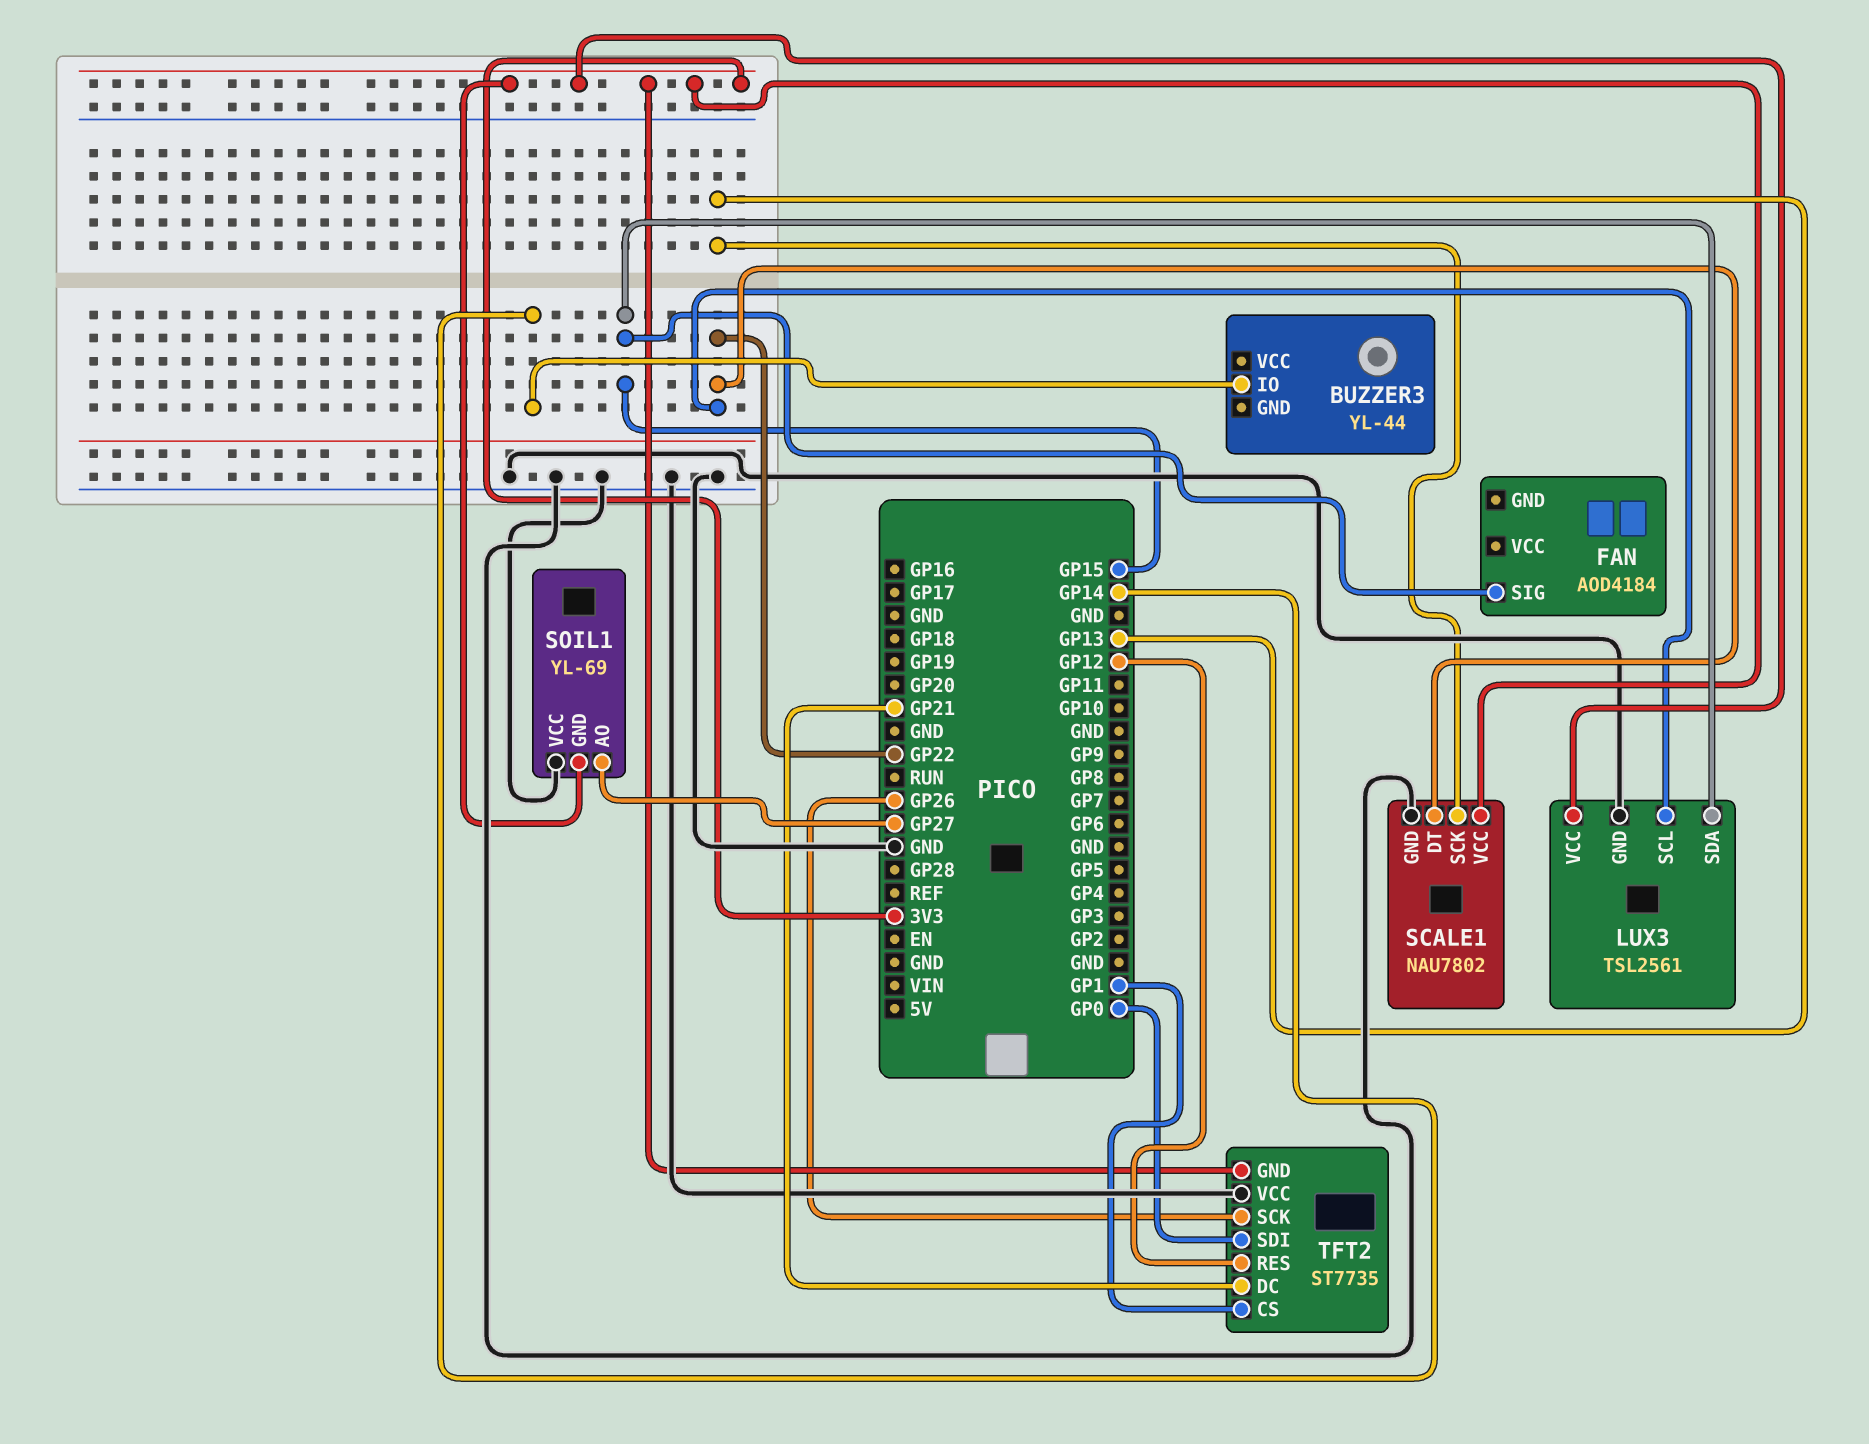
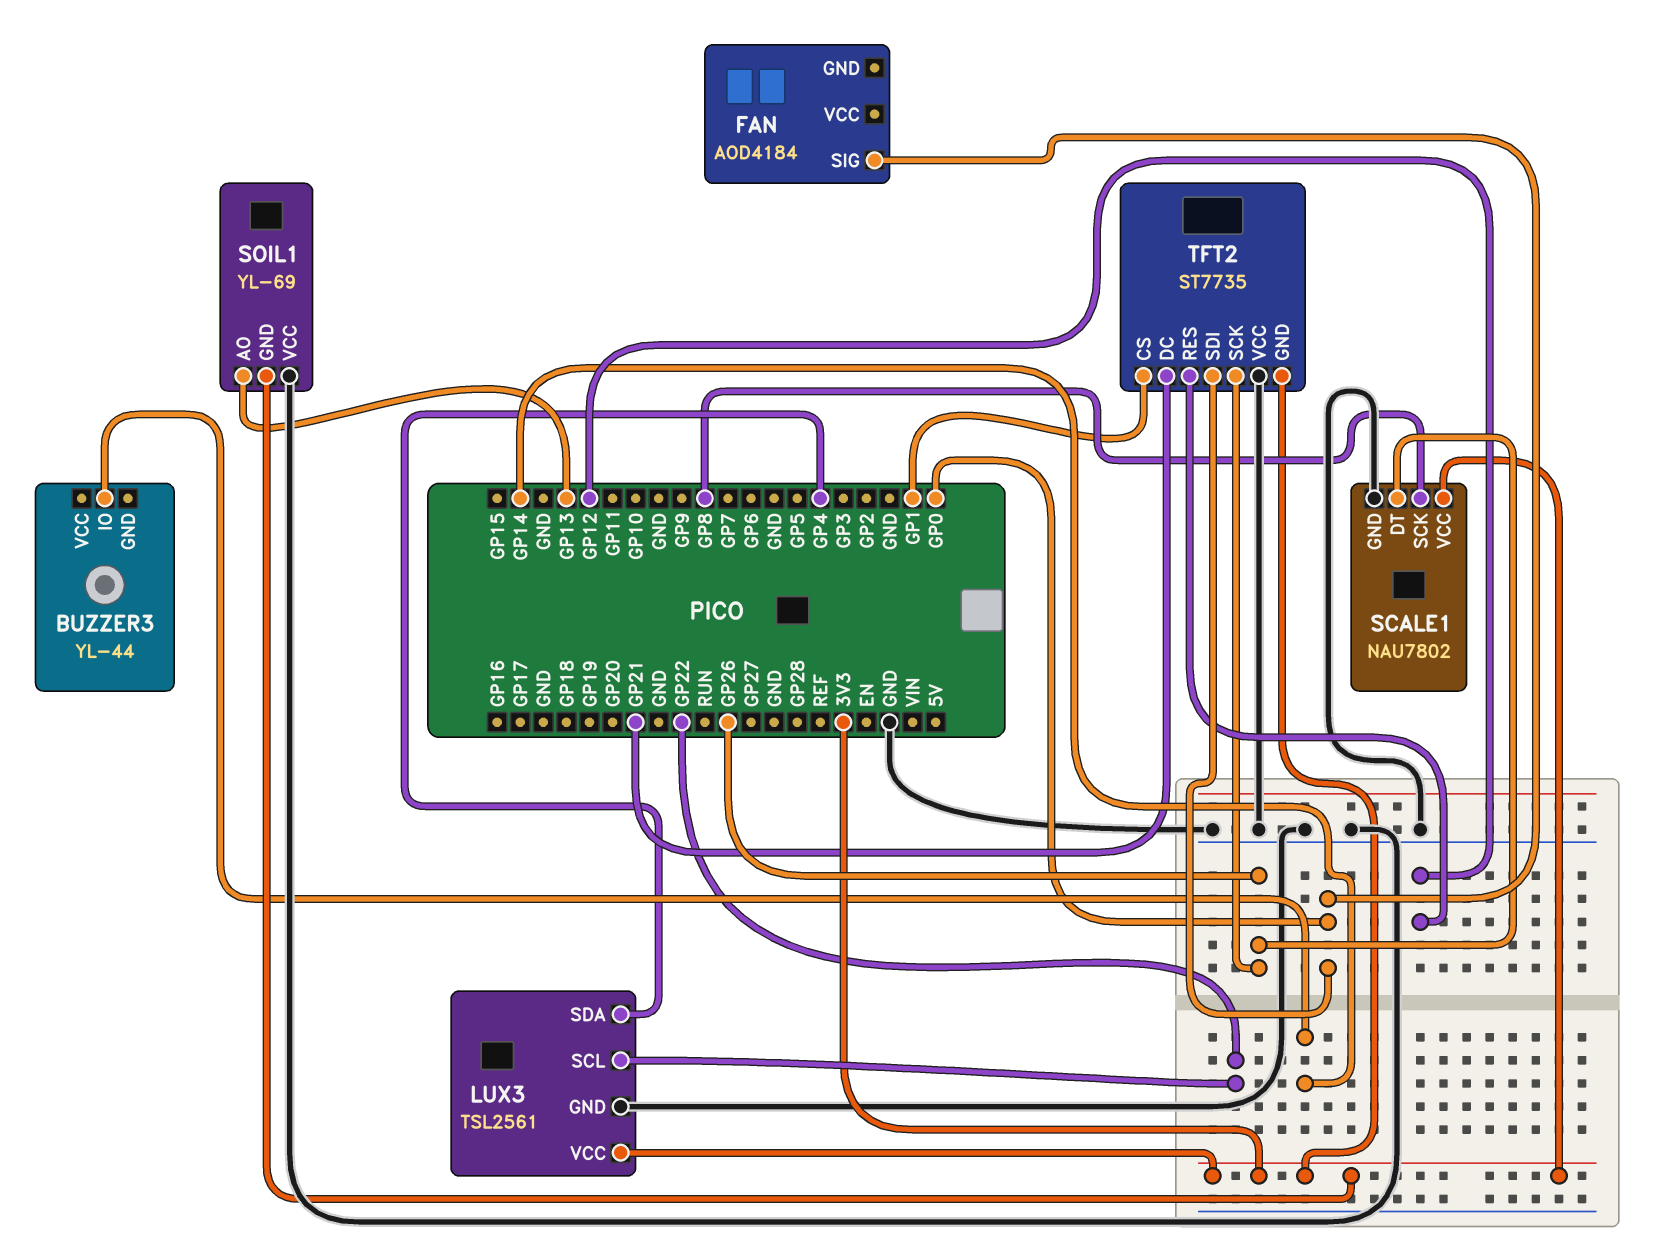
FAN pin SIG: GP15 -> GP0
LUX3 pin SDA: GP15 -> GP4
SCALE1 pin DT: GP22 -> GP26
SCALE1 pin SCK: GP13 -> GP8
SOIL1 pin AO: GP27 -> GP13

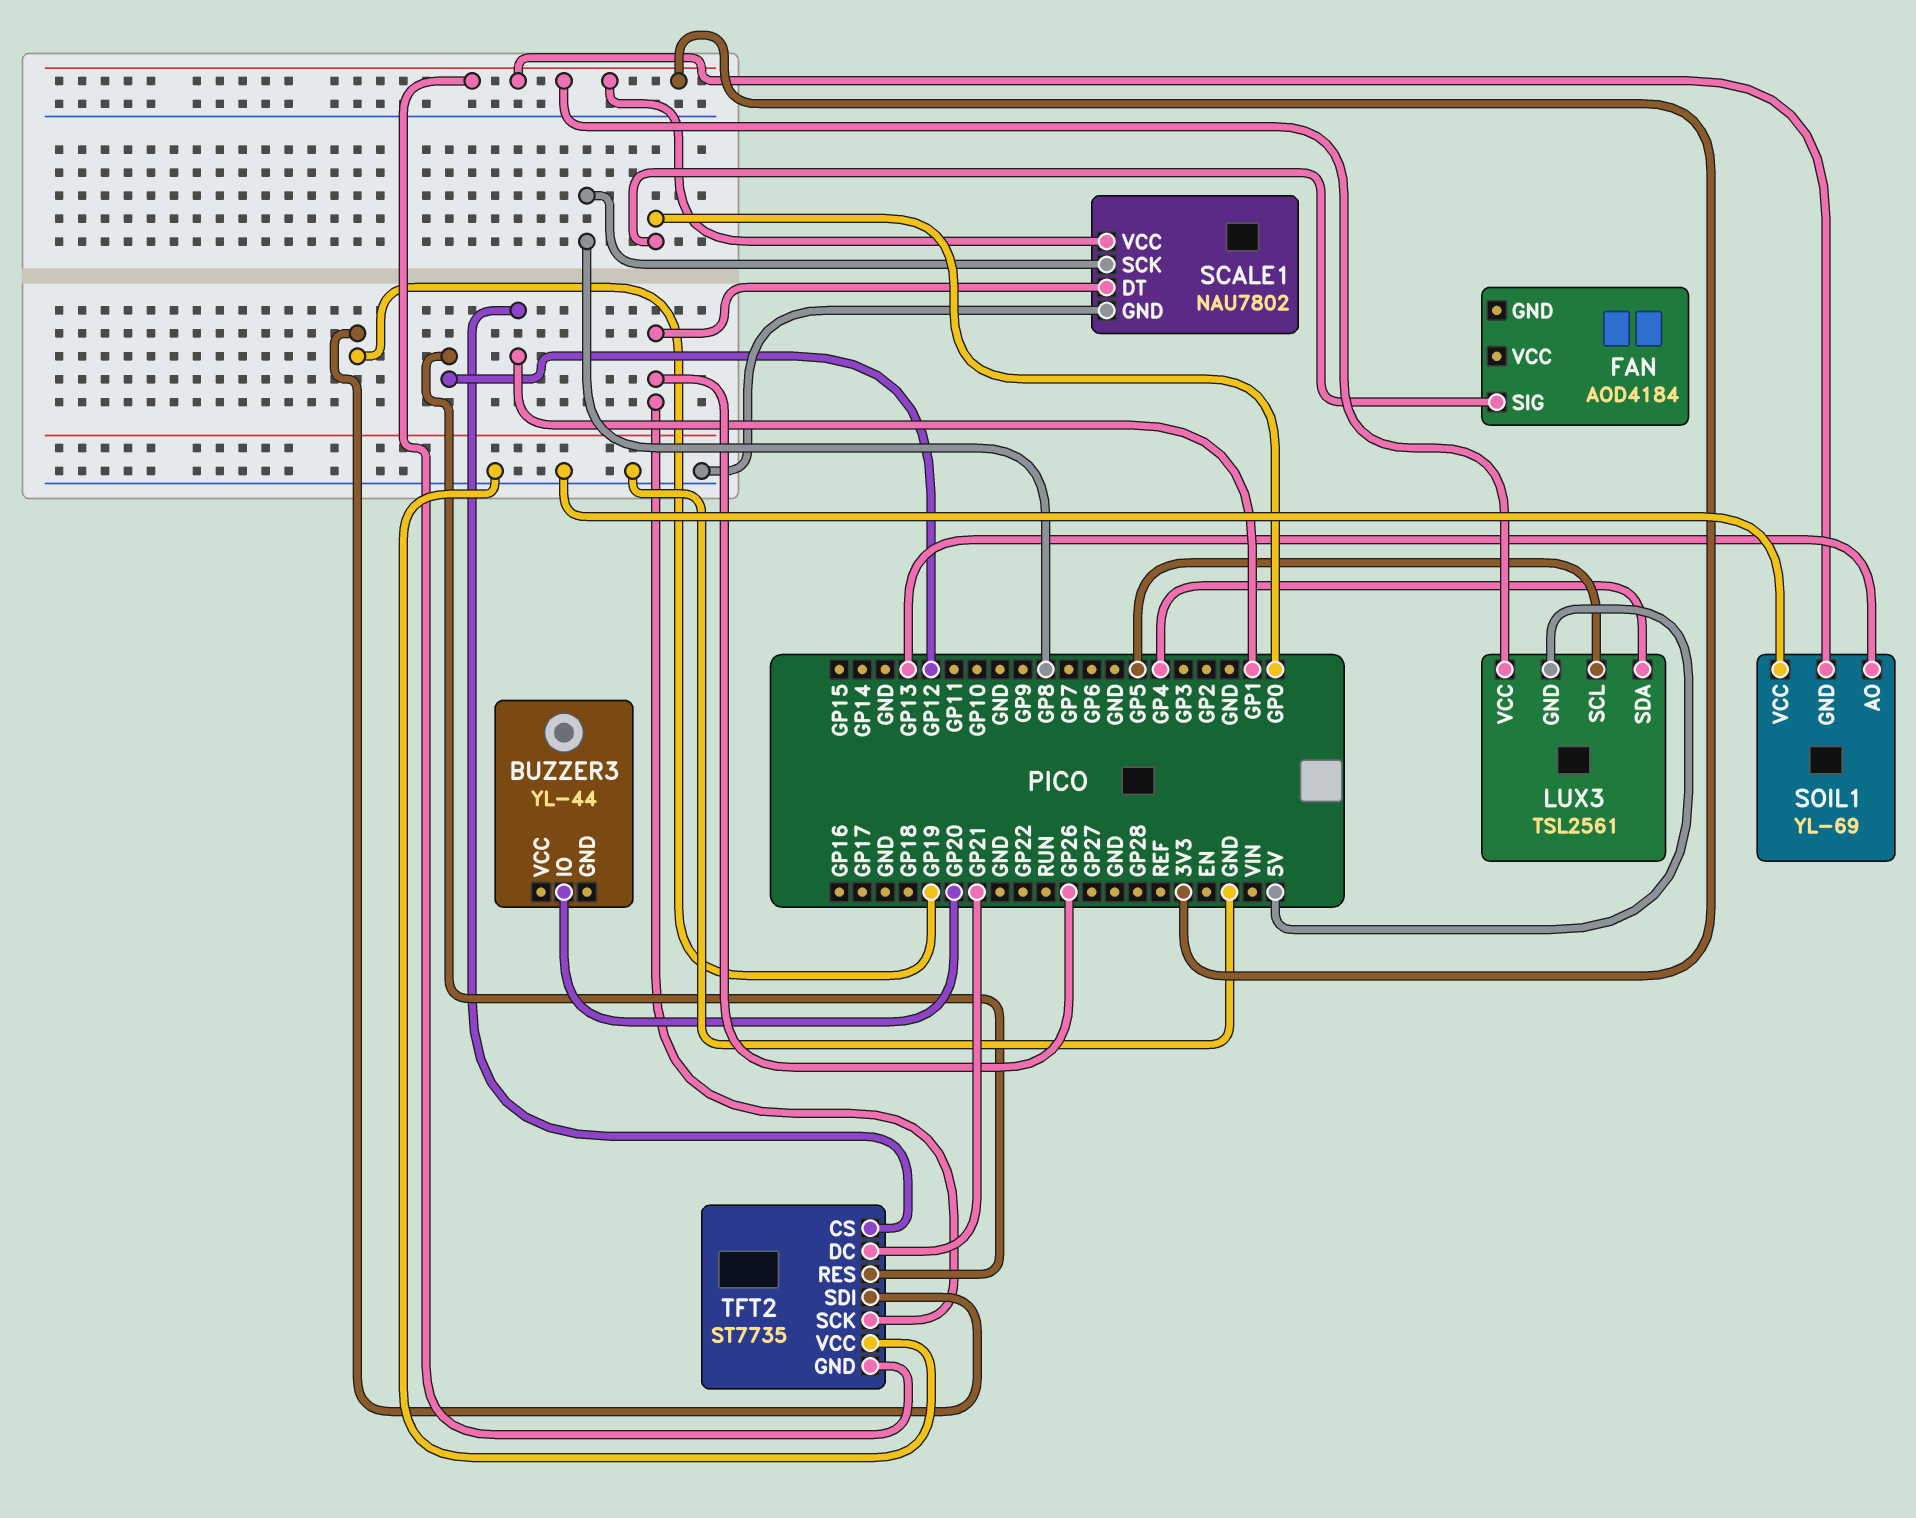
BUZZER3 pin IO: GP14 -> GP20
LUX3 pin GND: GND -> 5V
LUX3 pin SCL: GP22 -> GP5
TFT2 pin SDI: GP0 -> GP19

